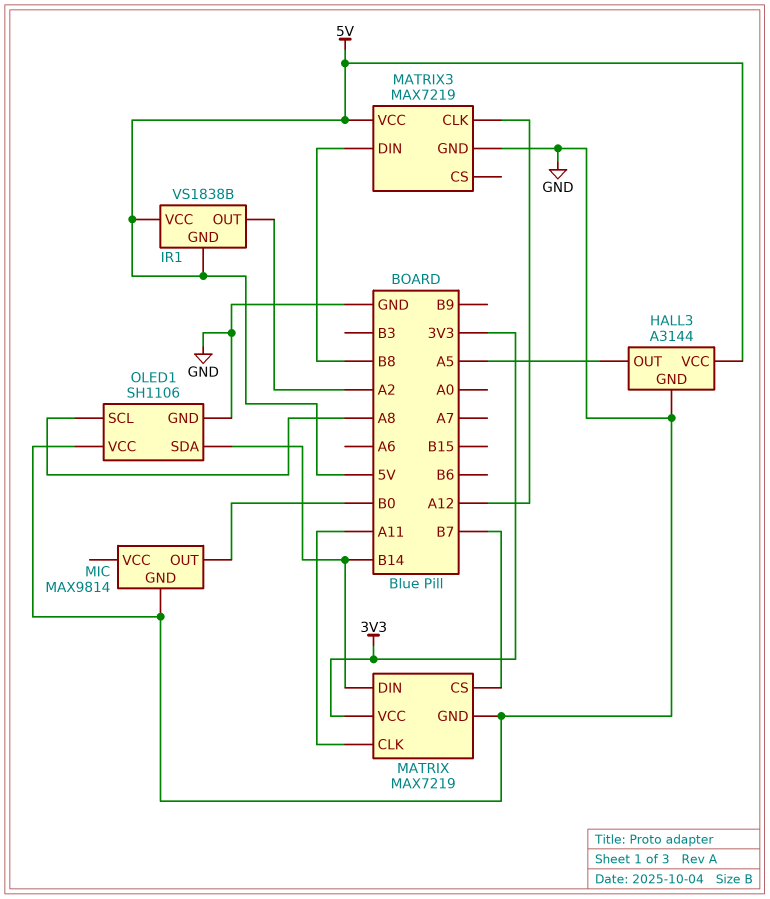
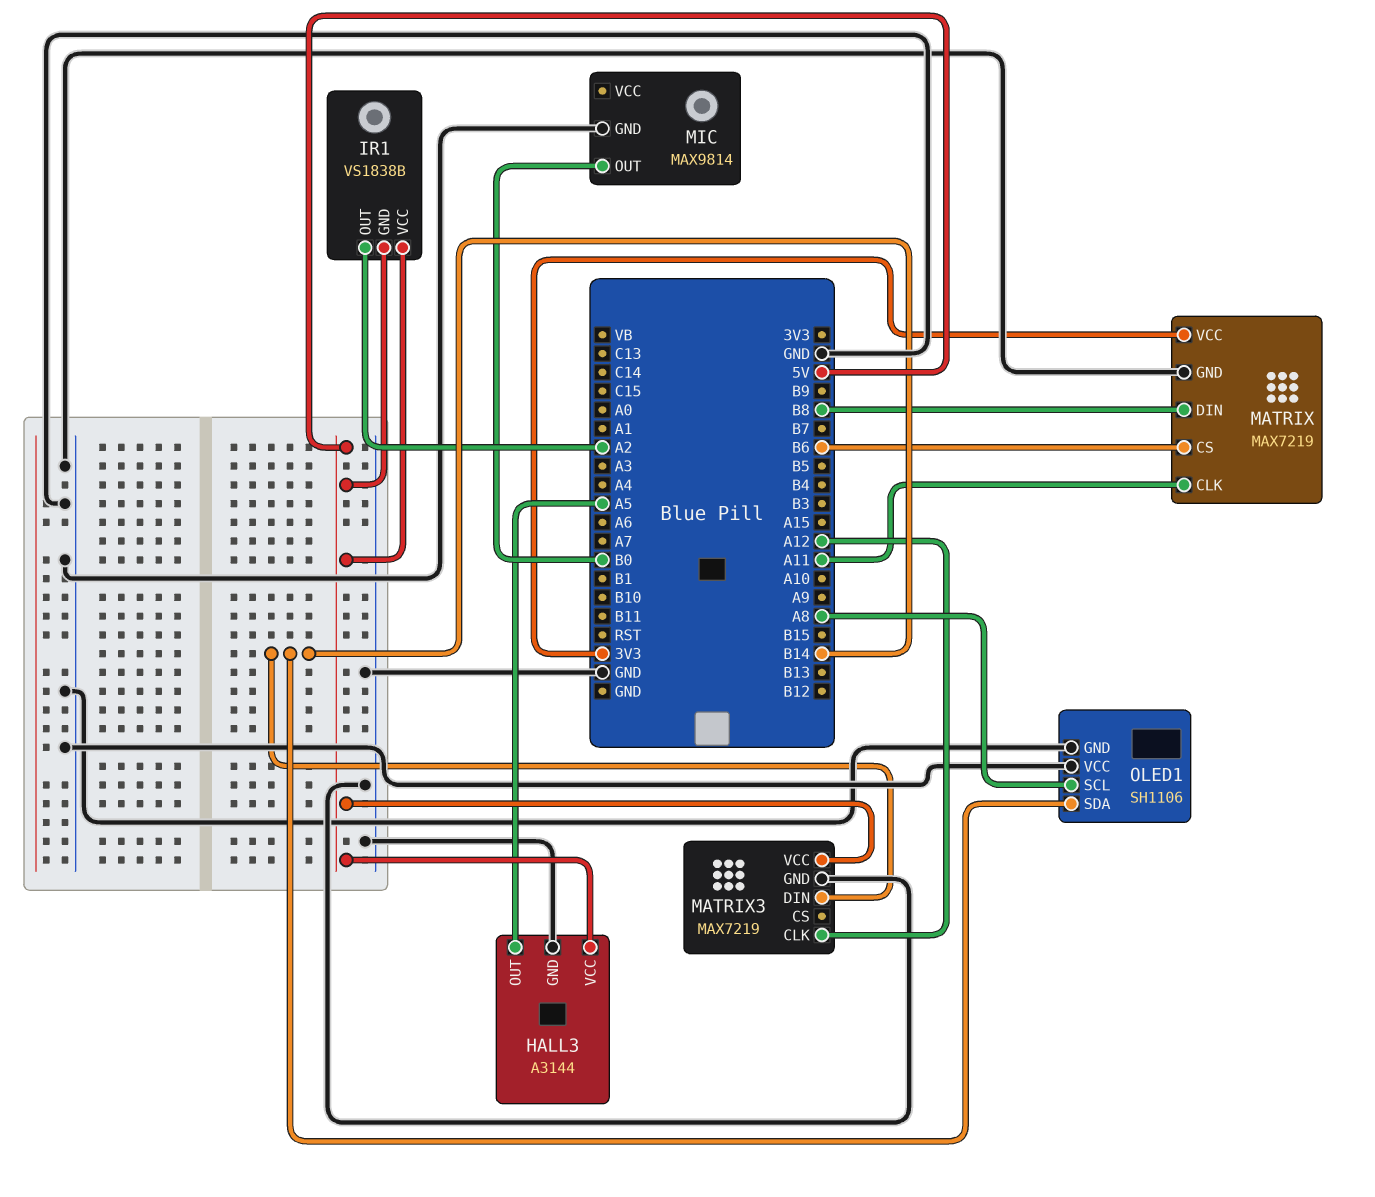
MATRIX pin CS: B7 -> B6
MATRIX pin DIN: B14 -> B8
MATRIX3 pin DIN: B8 -> B14

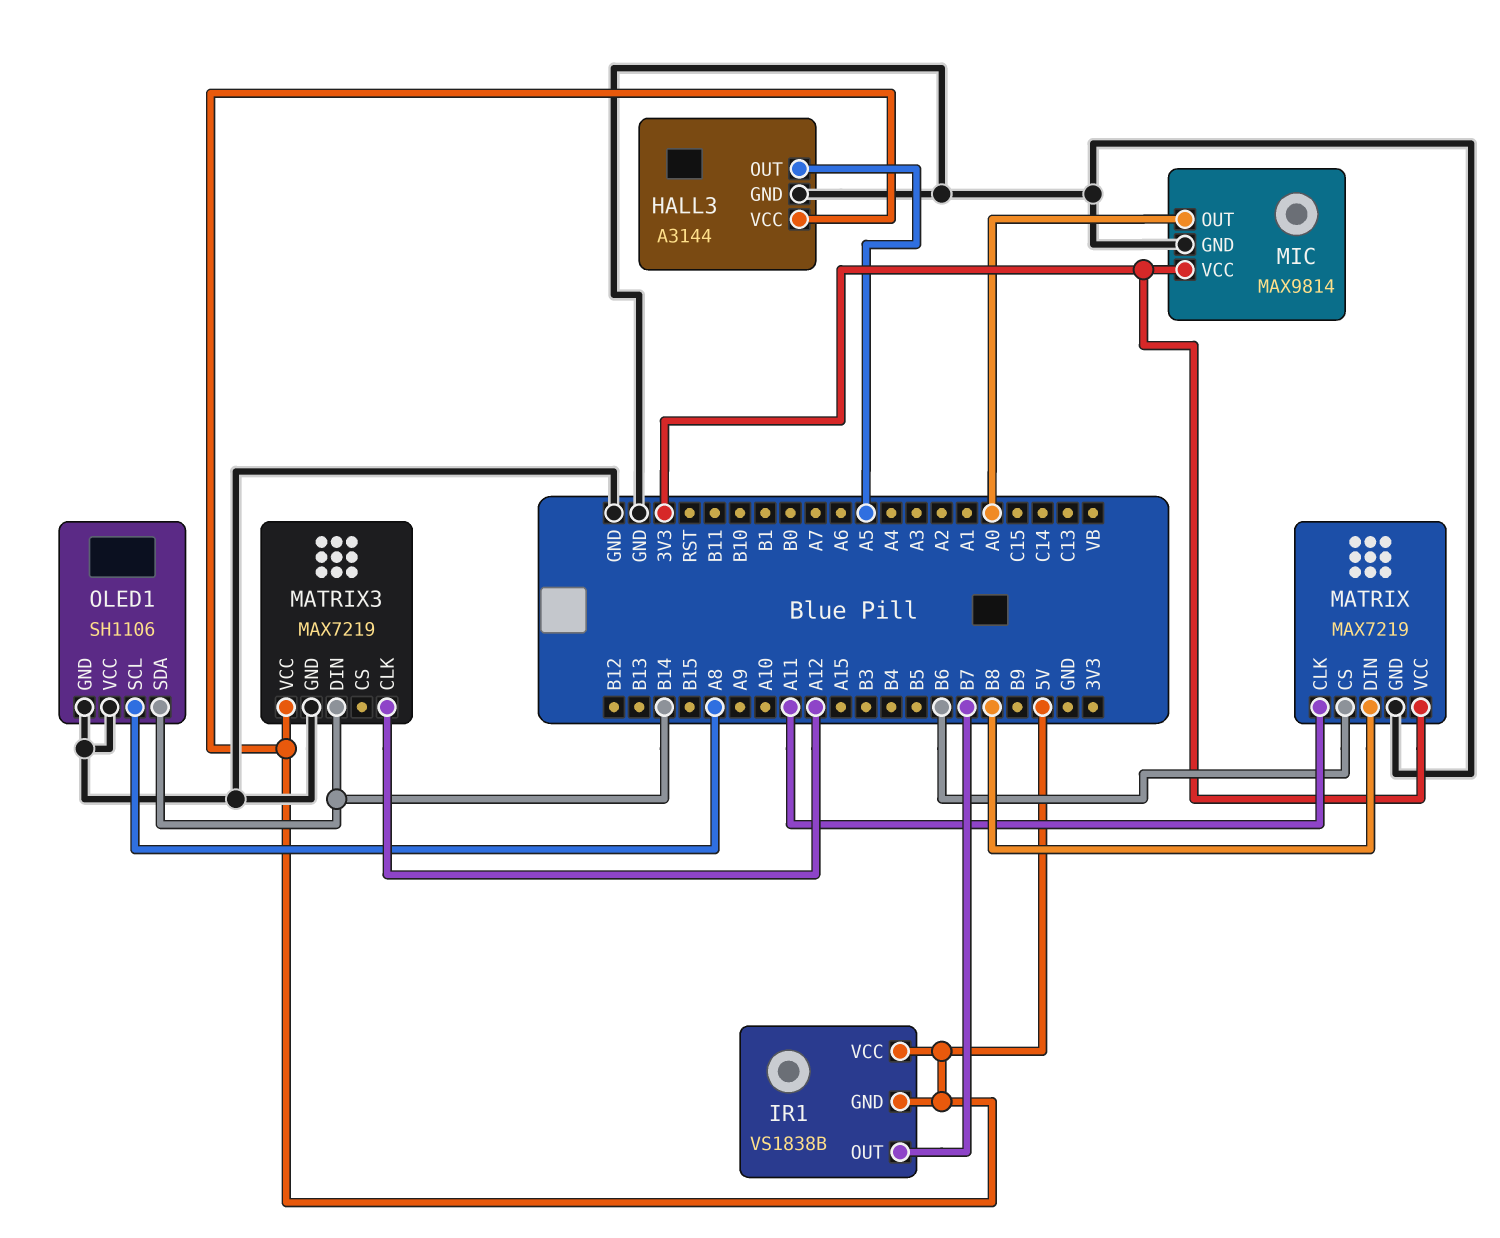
IR1 pin OUT: A2 -> B7
MIC pin OUT: B0 -> A0
MIC pin VCC: none -> 3V3

